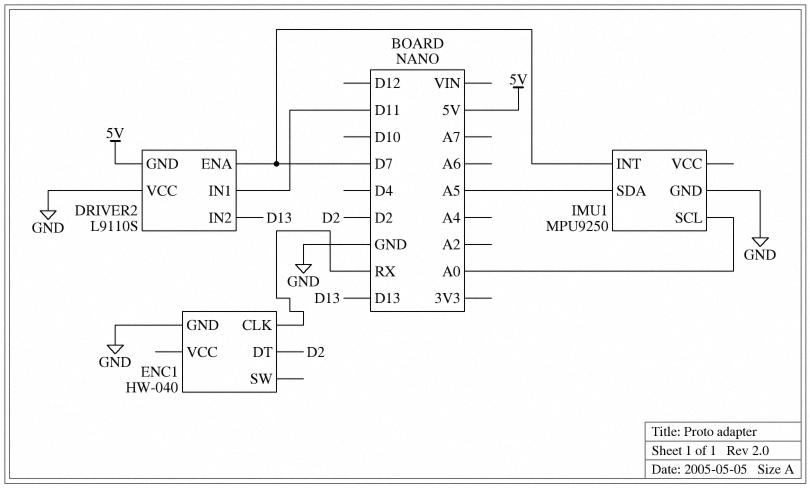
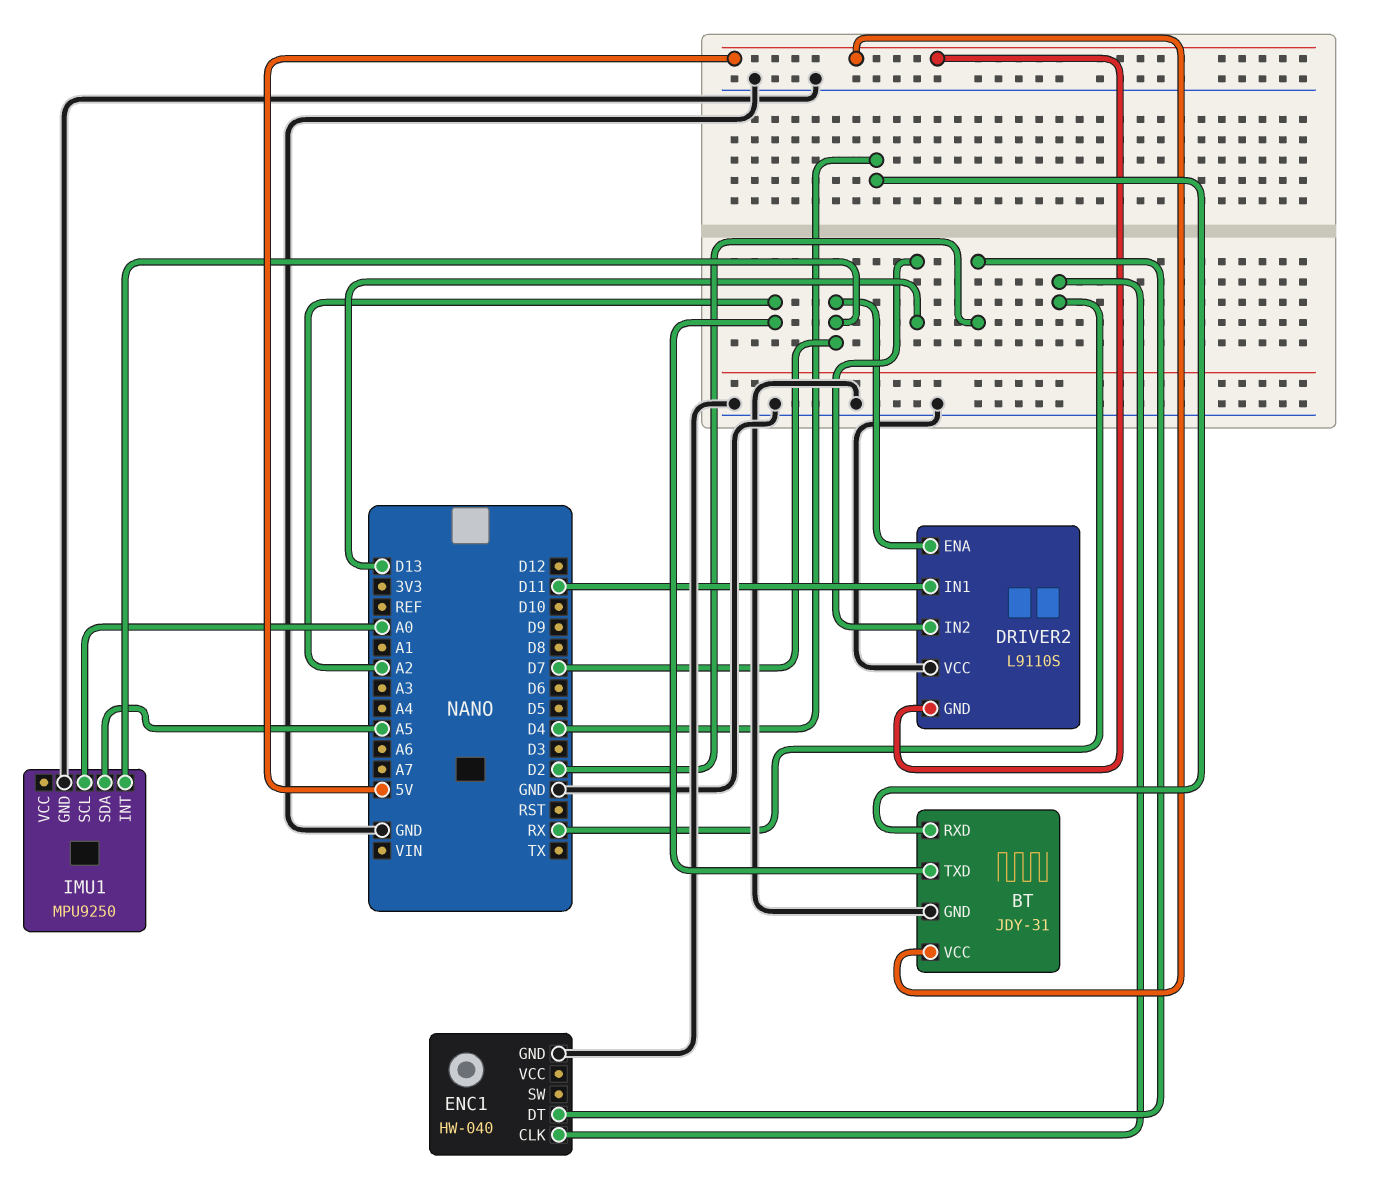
BT: none -> JDY-31
BT pin GND: none -> GND
BT pin RXD: none -> D4
BT pin TXD: none -> A2
BT pin VCC: none -> 5V

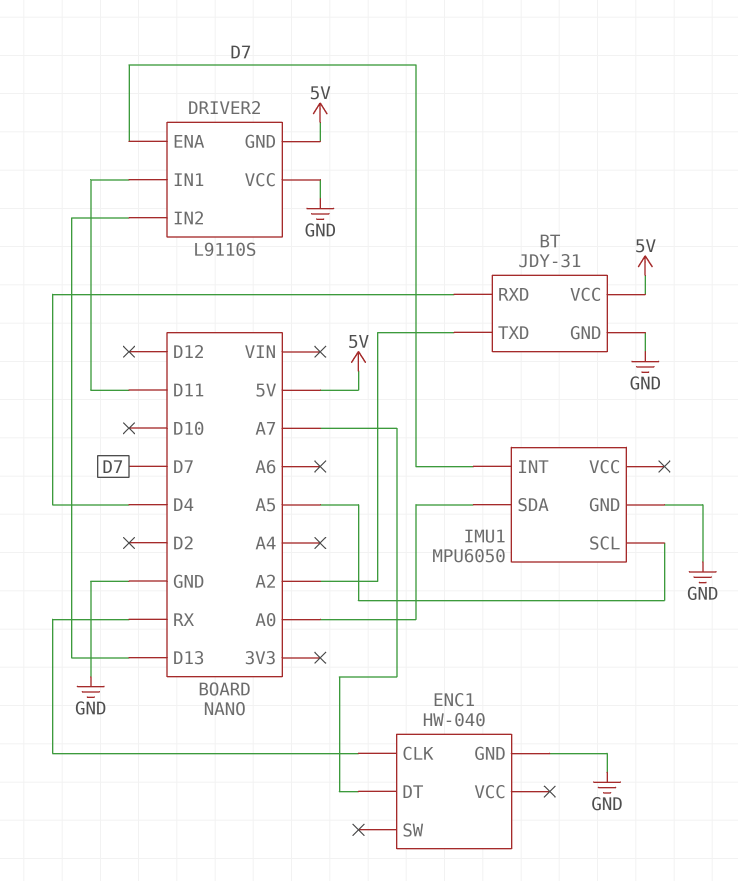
ENC1 pin DT: D2 -> A7
IMU1: MPU9250 -> MPU6050
IMU1 pin SCL: A0 -> A5
IMU1 pin SDA: A5 -> A0

